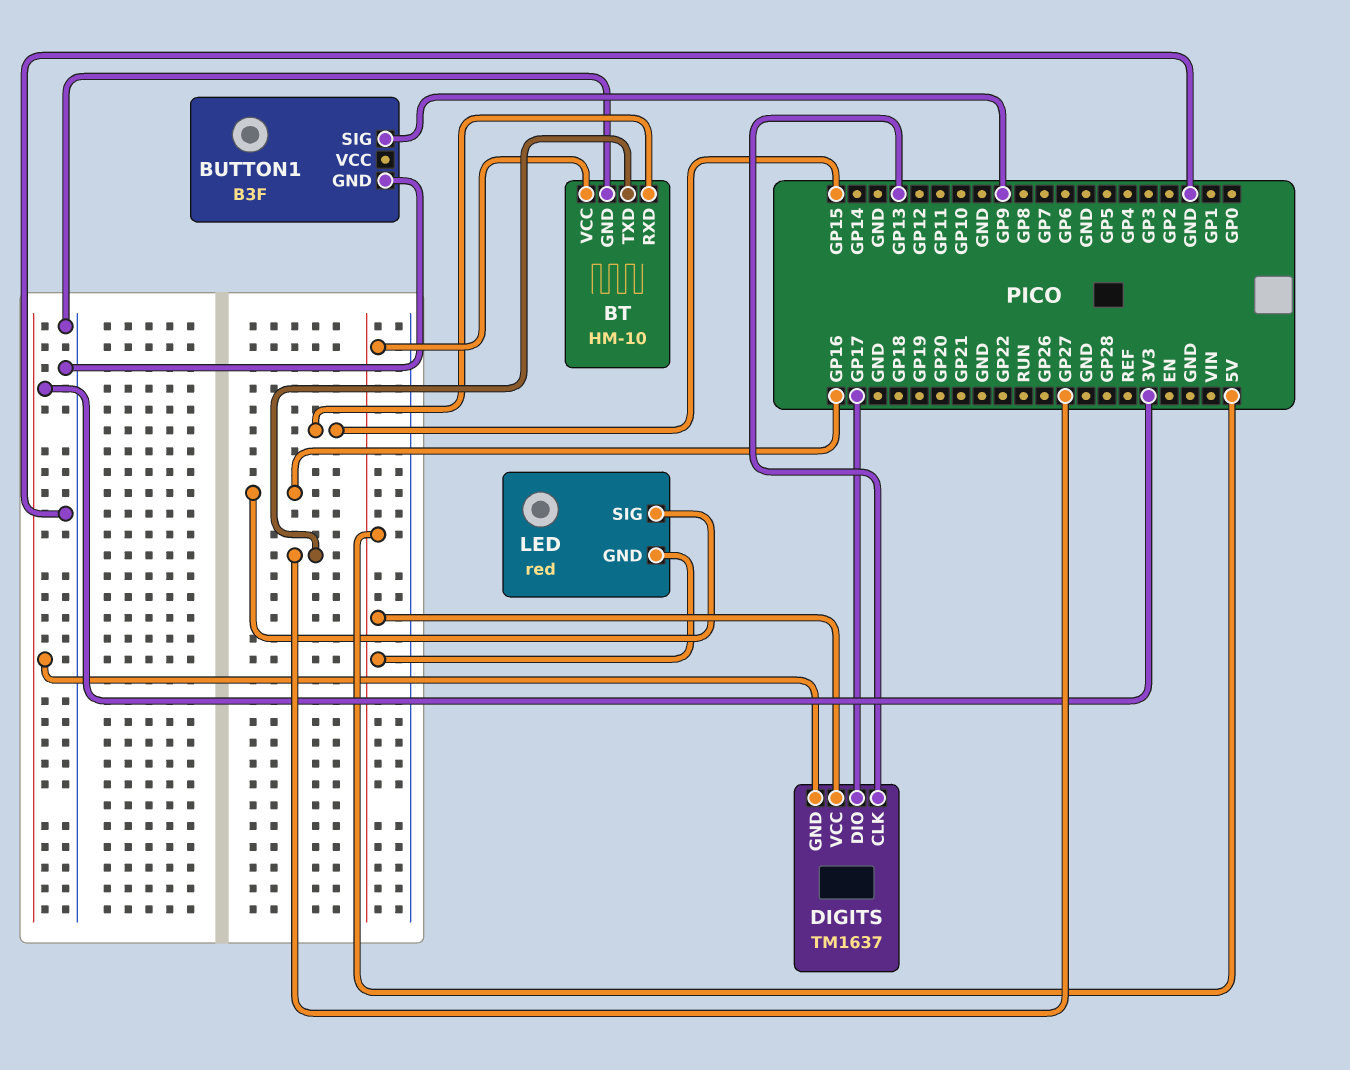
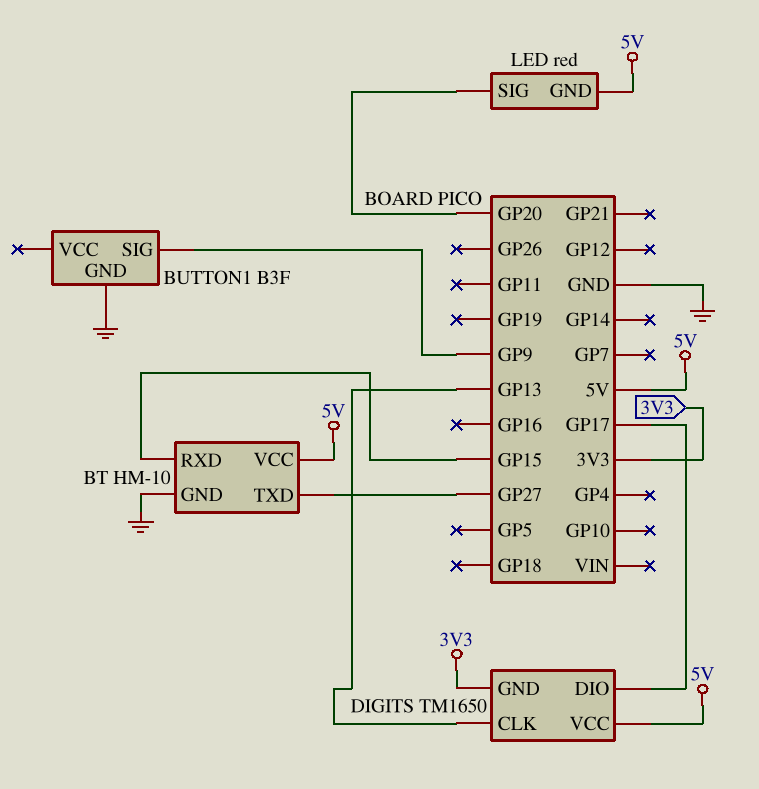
DIGITS: TM1637 -> TM1650
LED pin SIG: GP16 -> GP20

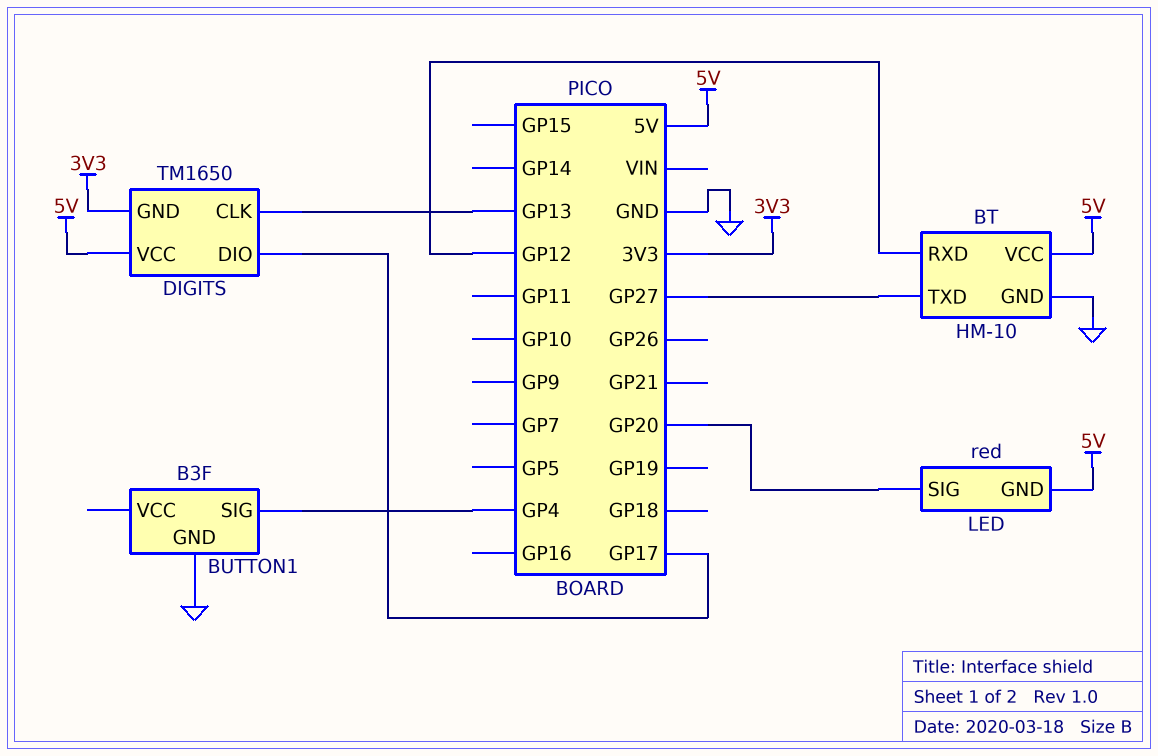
BT pin RXD: GP15 -> GP12
BUTTON1 pin SIG: GP9 -> GP4

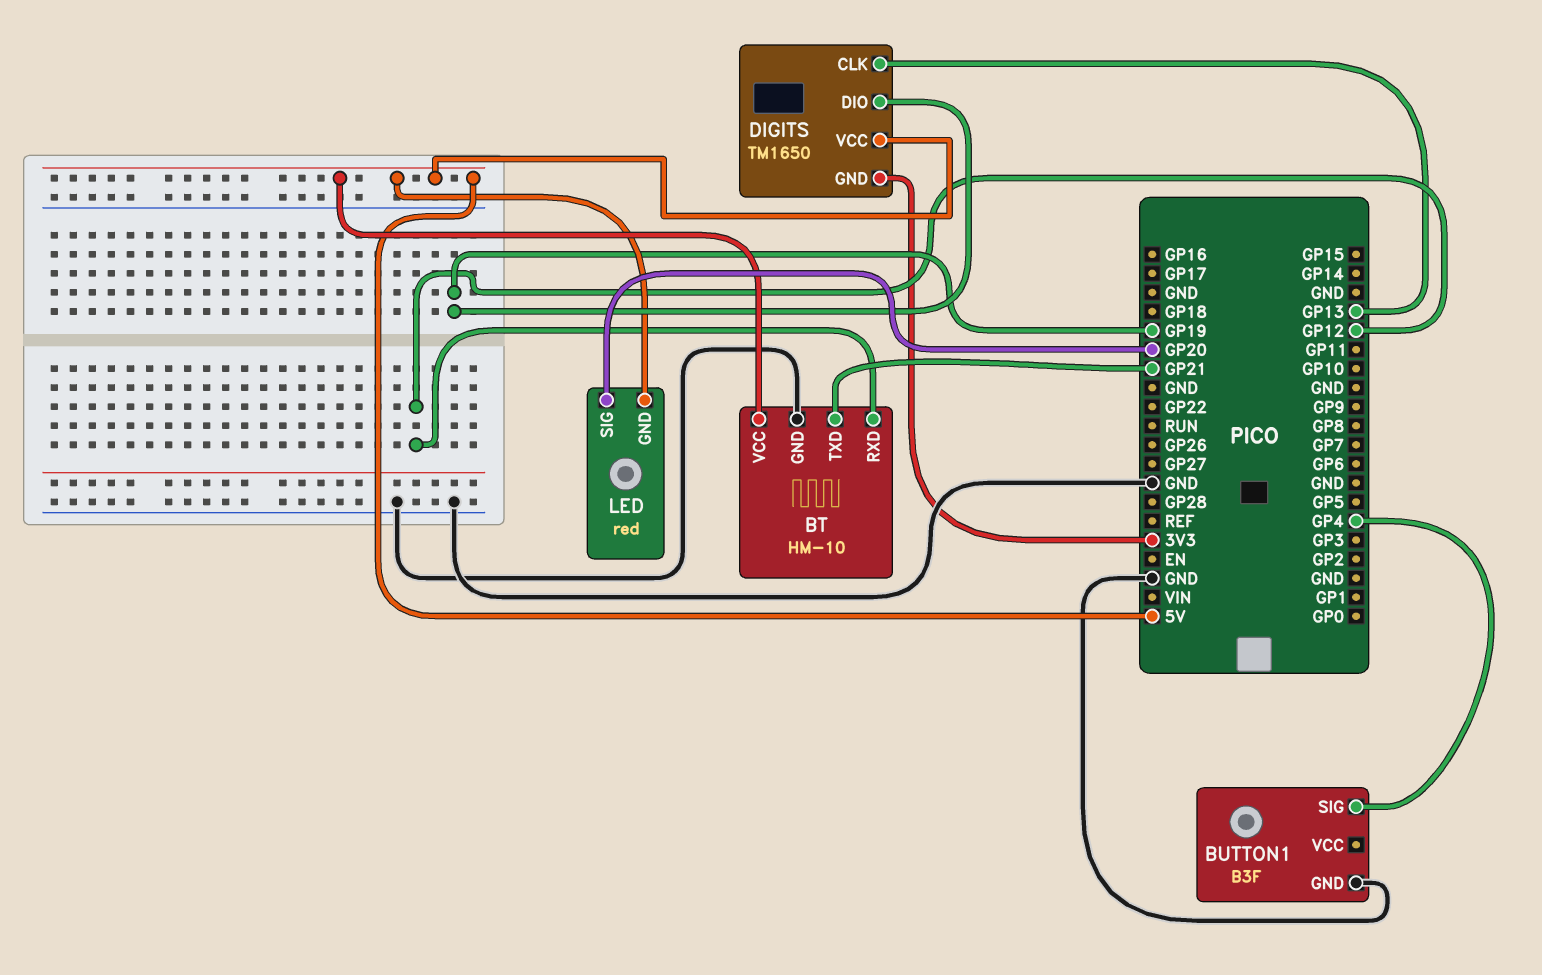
BT pin TXD: GP27 -> GP21
DIGITS pin DIO: GP17 -> GP19

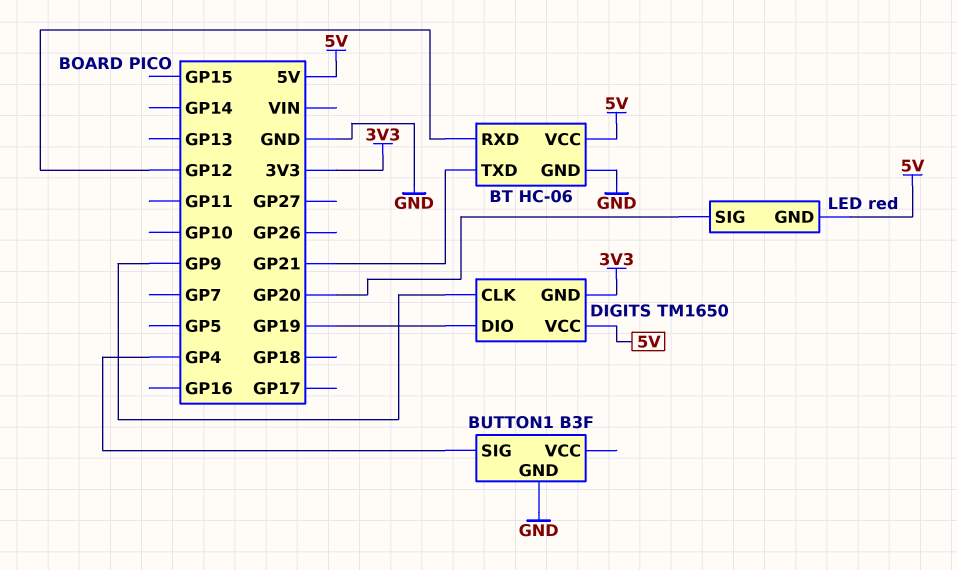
BT: HM-10 -> HC-06
DIGITS pin CLK: GP13 -> GP9

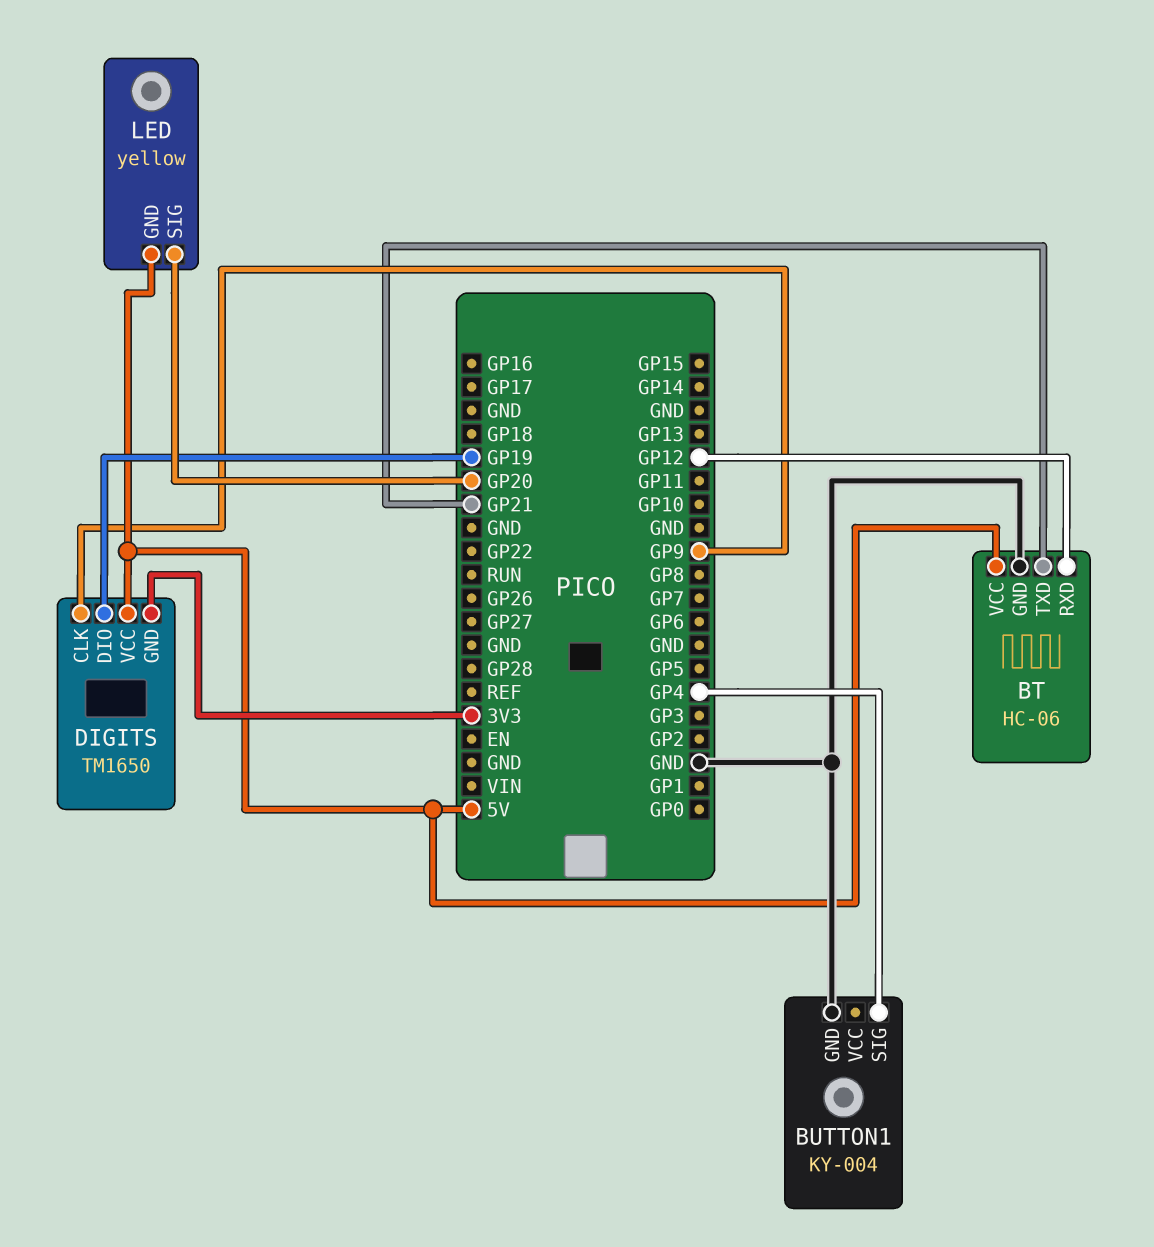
BUTTON1: B3F -> KY-004
LED: red -> yellow

